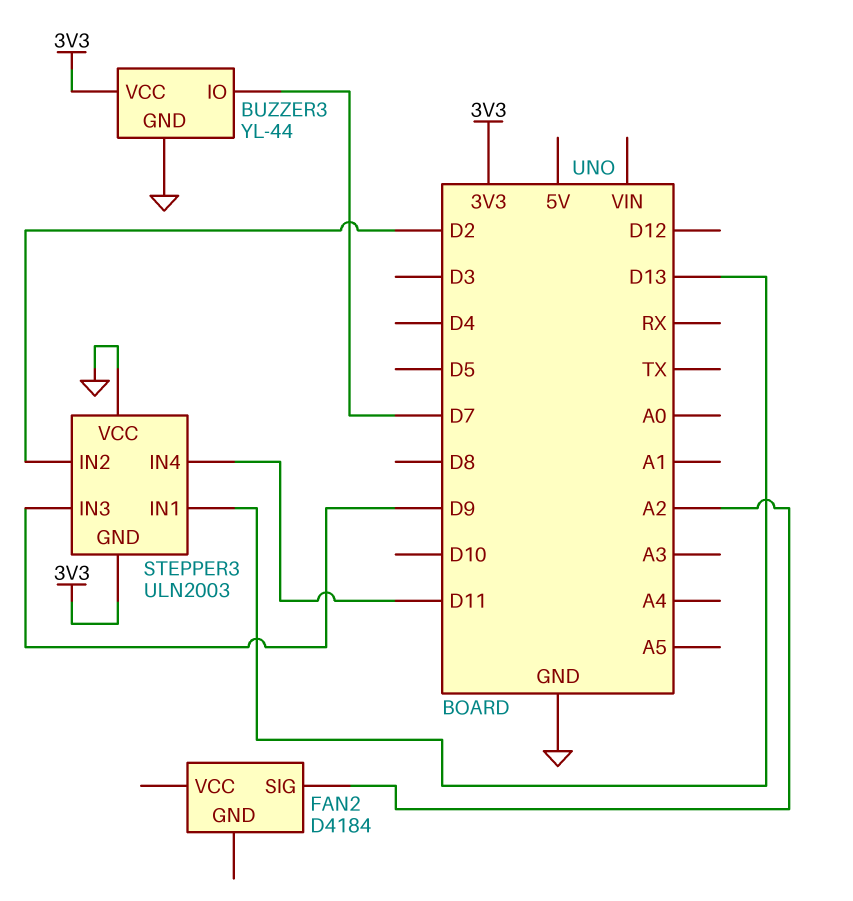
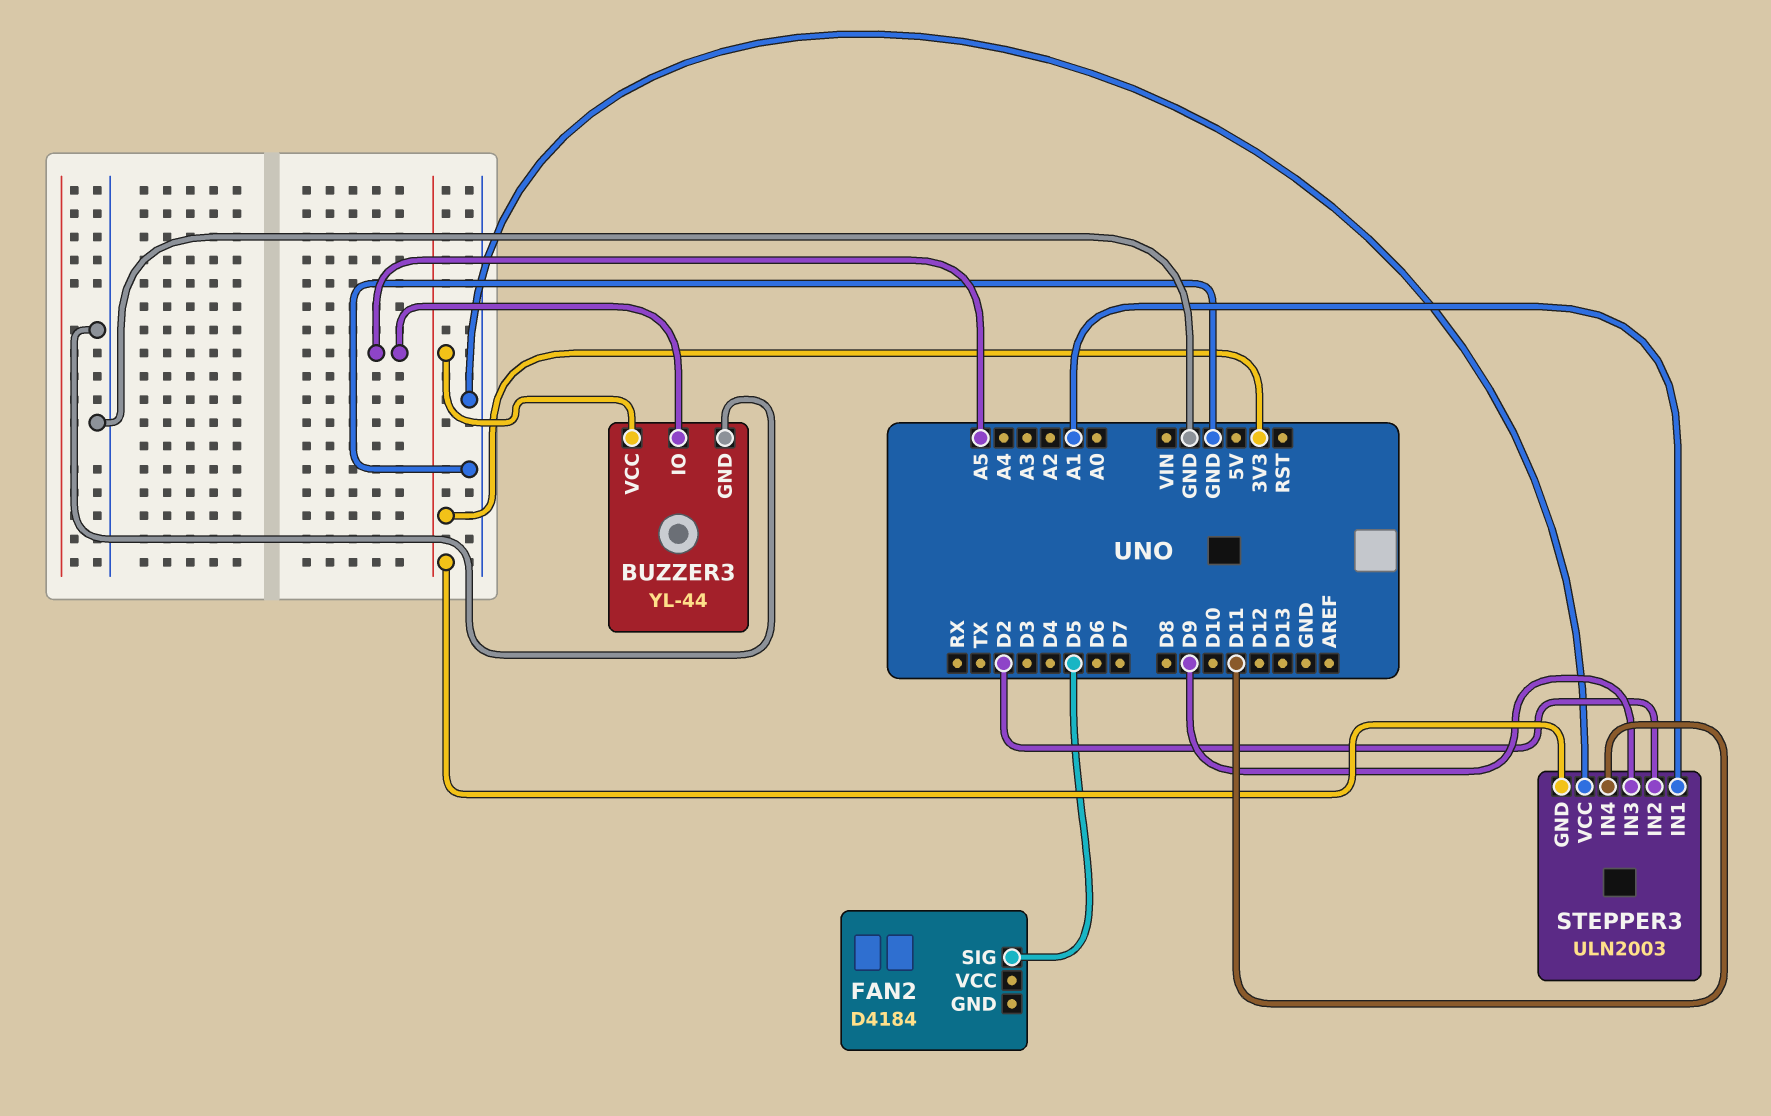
BUZZER3 pin IO: D7 -> A5
FAN2 pin SIG: A2 -> D5
STEPPER3 pin IN1: D13 -> A1

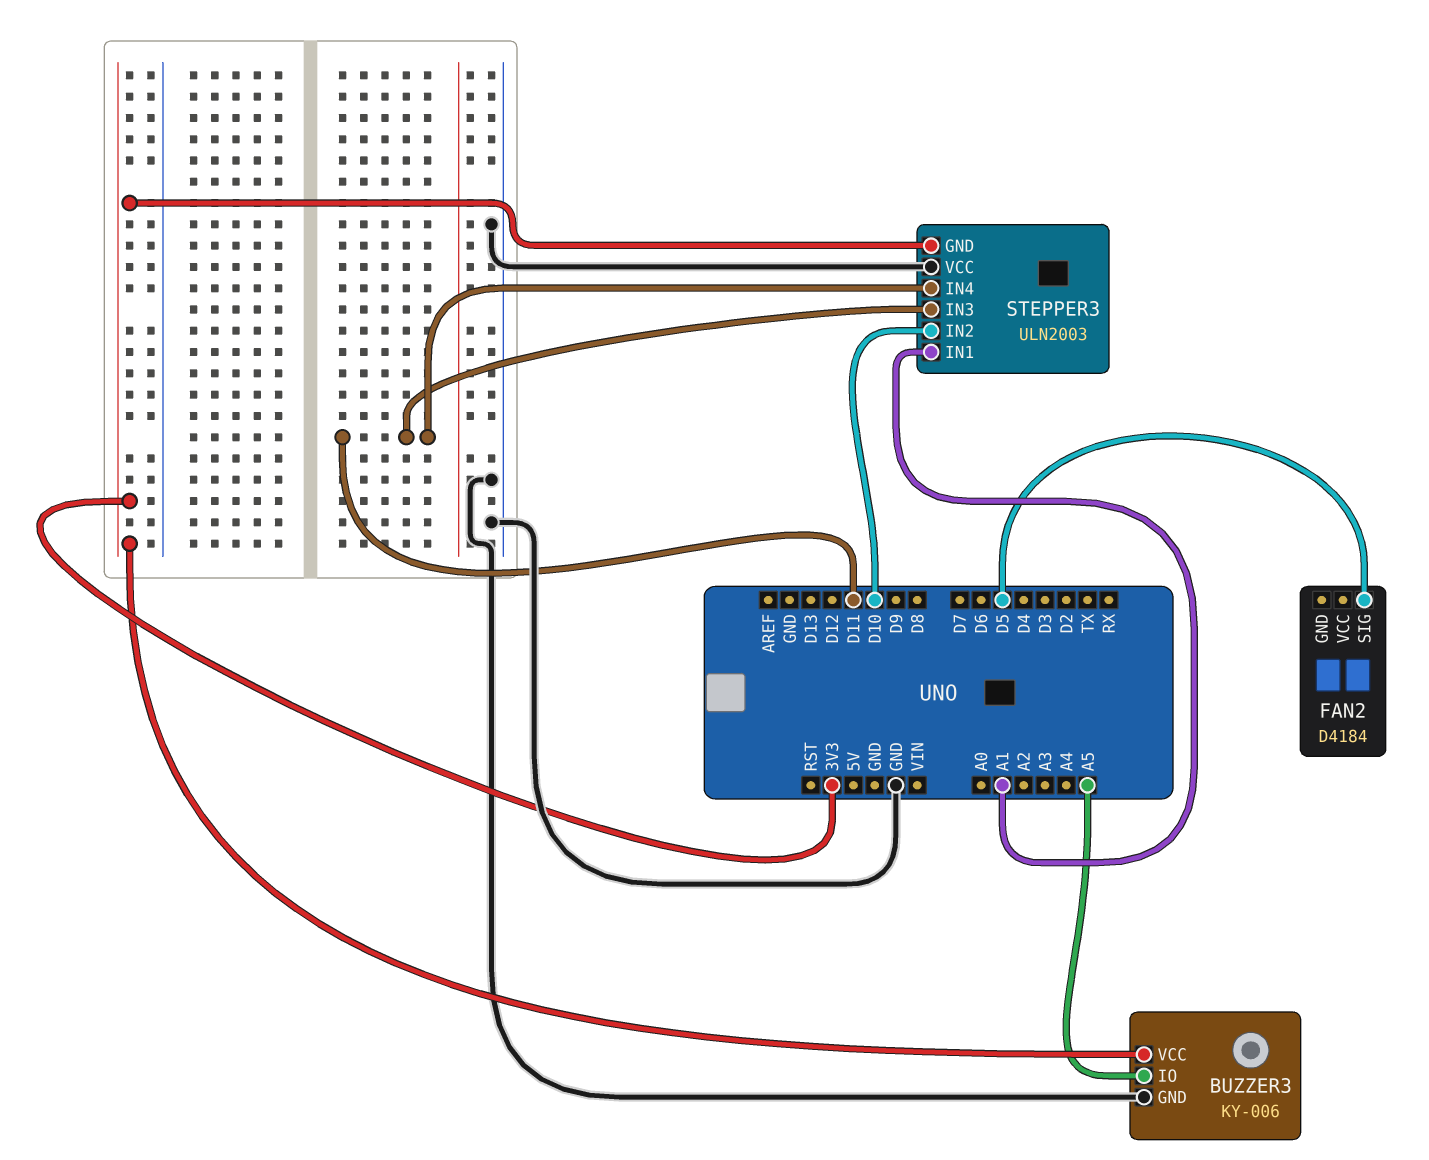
BUZZER3: YL-44 -> KY-006
STEPPER3 pin IN2: D2 -> D10
STEPPER3 pin IN3: D9 -> D11

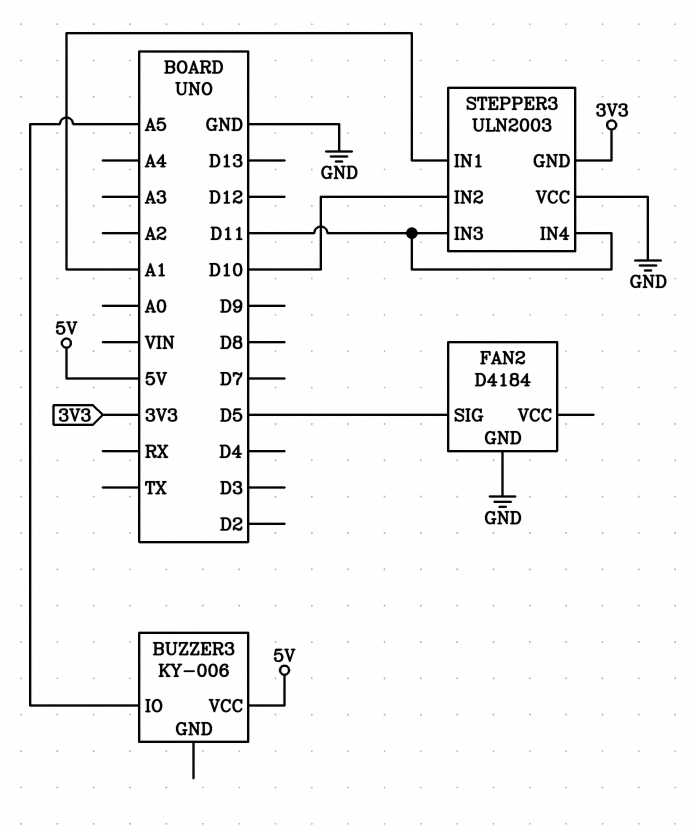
BUZZER3 pin GND: GND -> none
BUZZER3 pin VCC: 3V3 -> 5V
FAN2 pin GND: none -> GND

